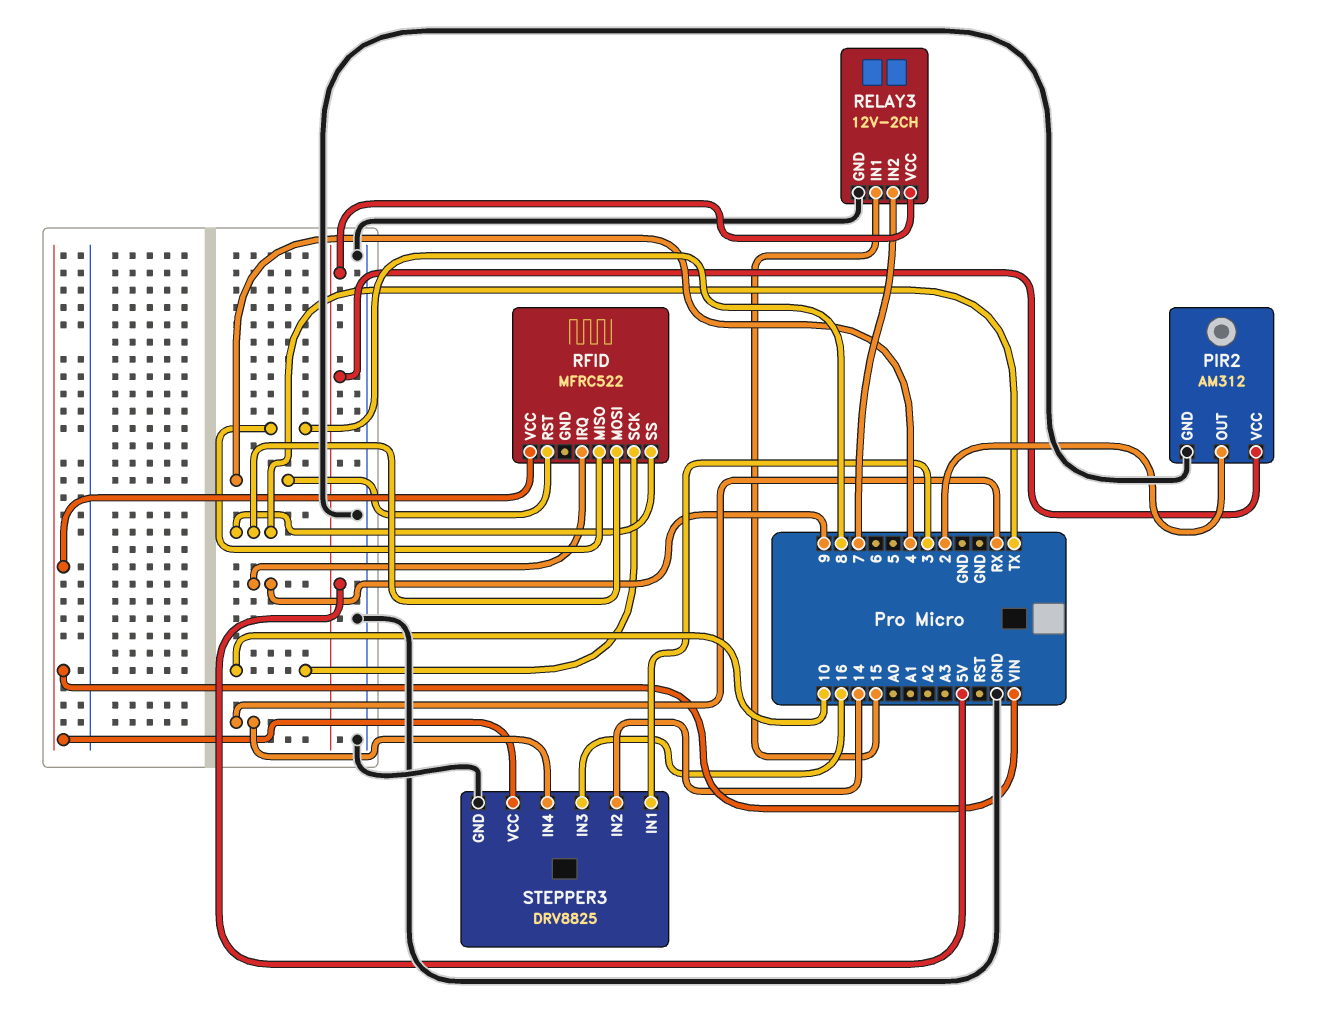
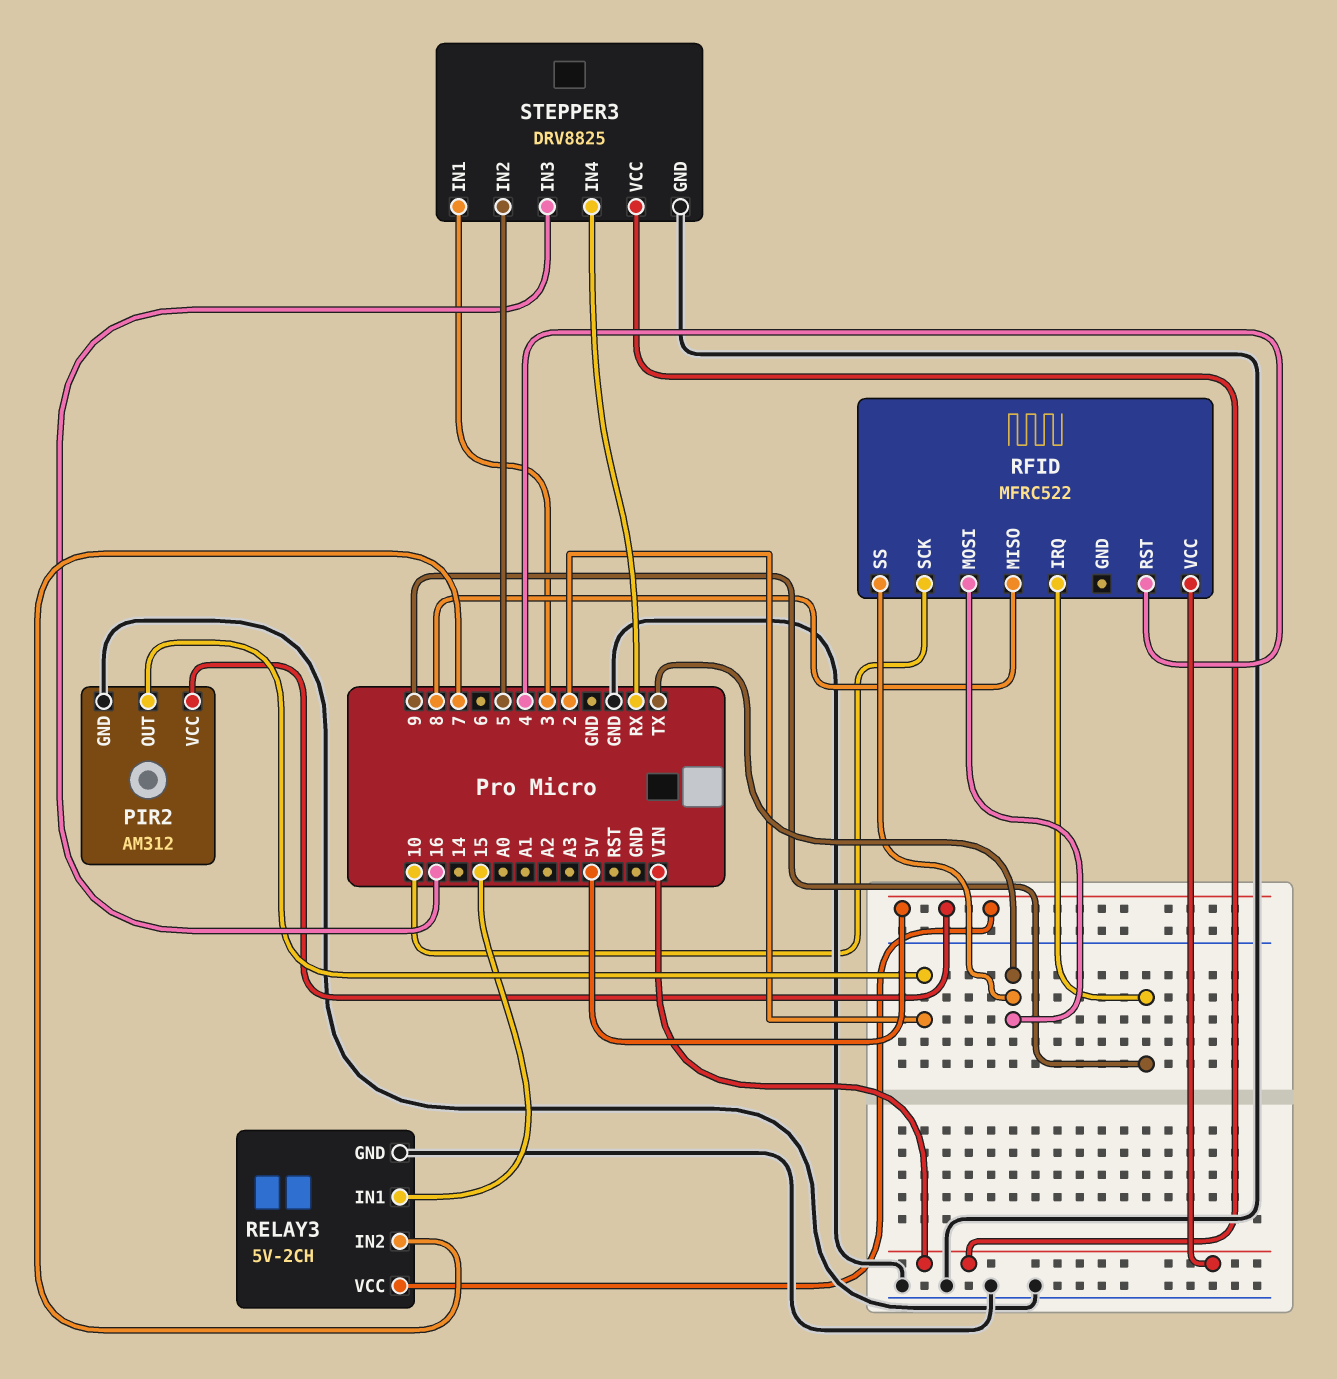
RELAY3: 12V-2CH -> 5V-2CH
STEPPER3 pin IN2: 14 -> 5

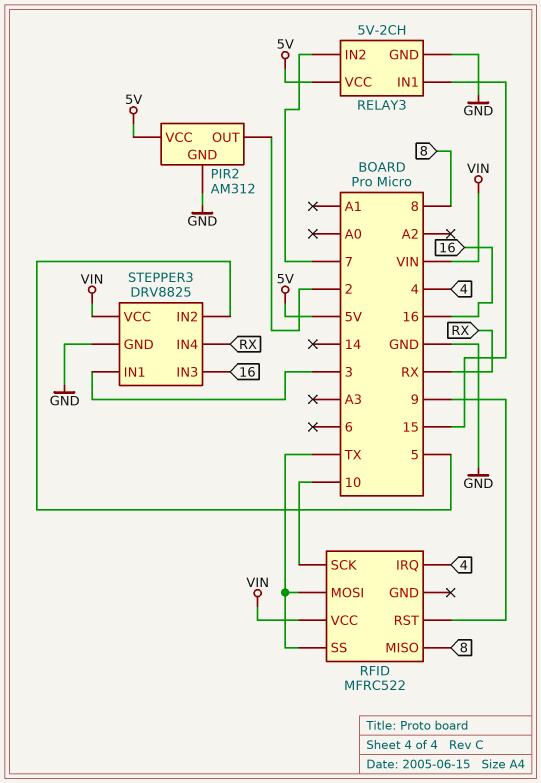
RFID pin IRQ: 9 -> 4
RFID pin RST: 4 -> 9

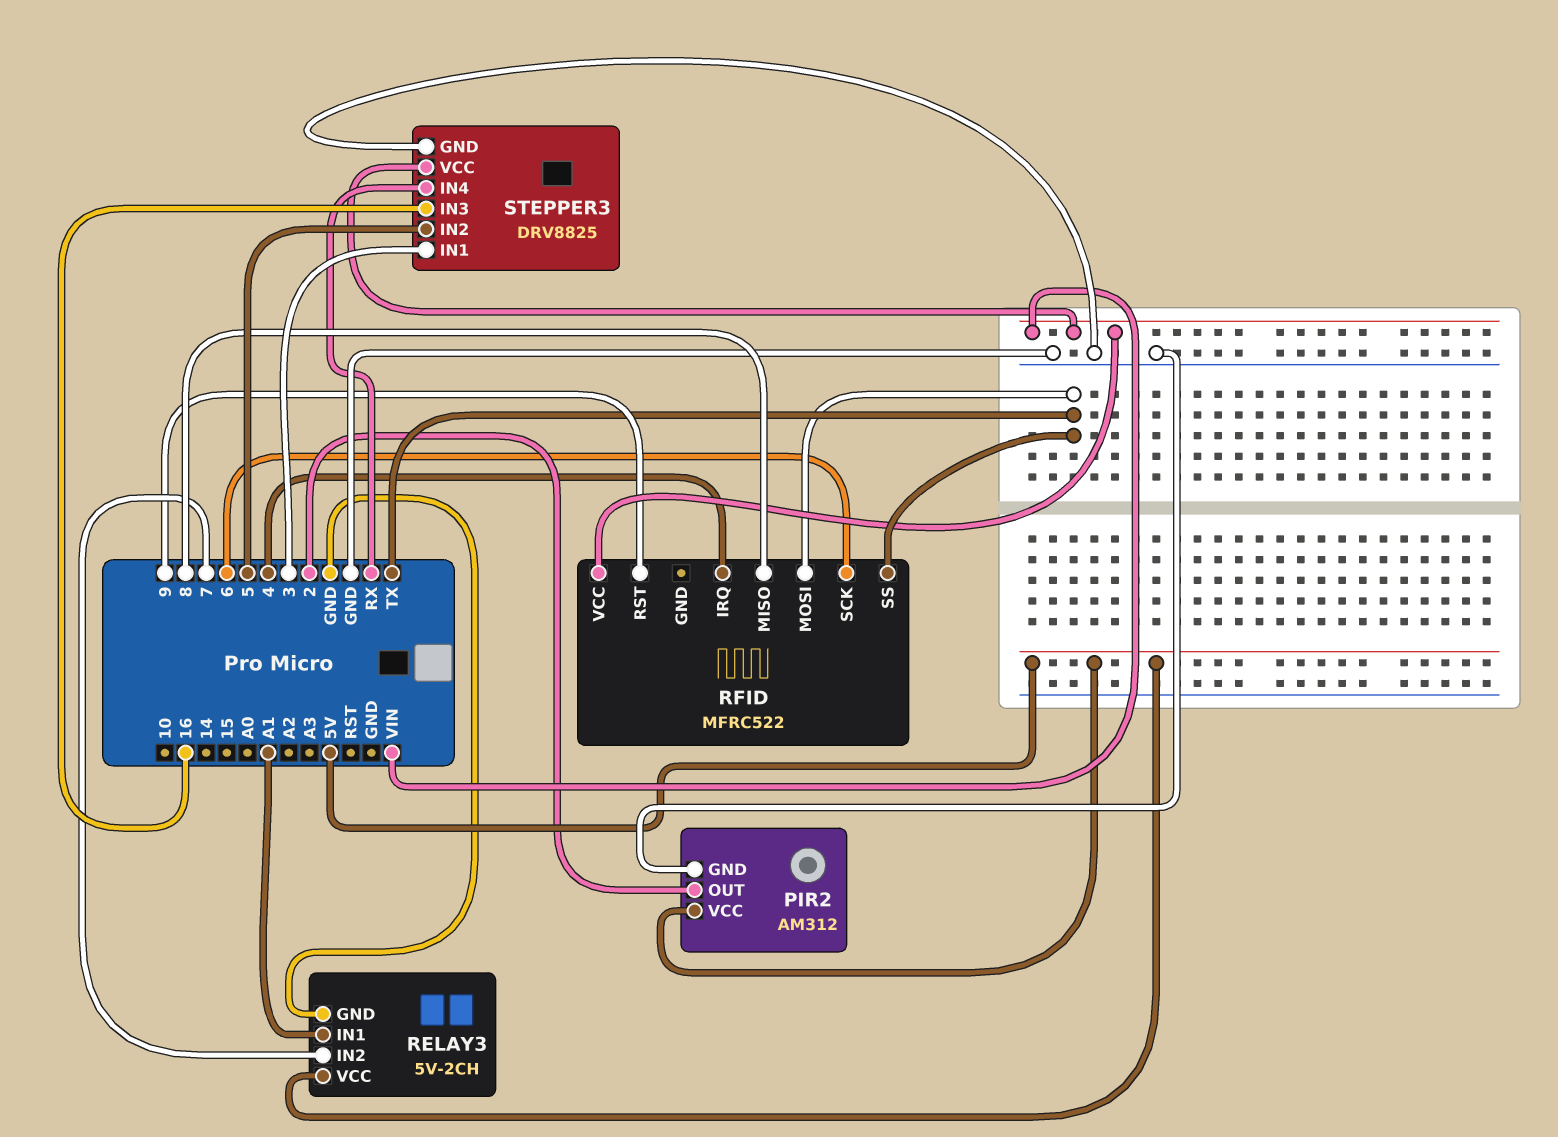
RELAY3 pin IN1: 15 -> A1
RFID pin SCK: 10 -> 6

